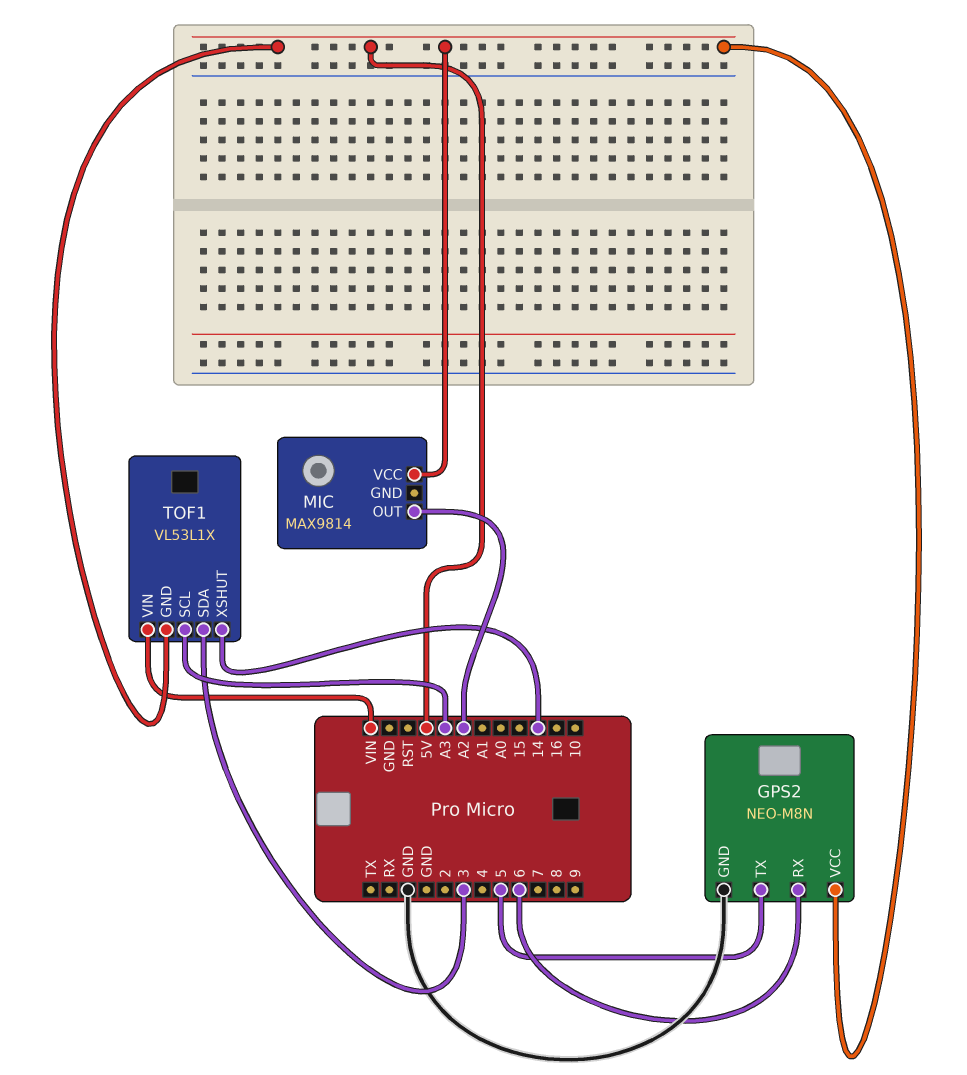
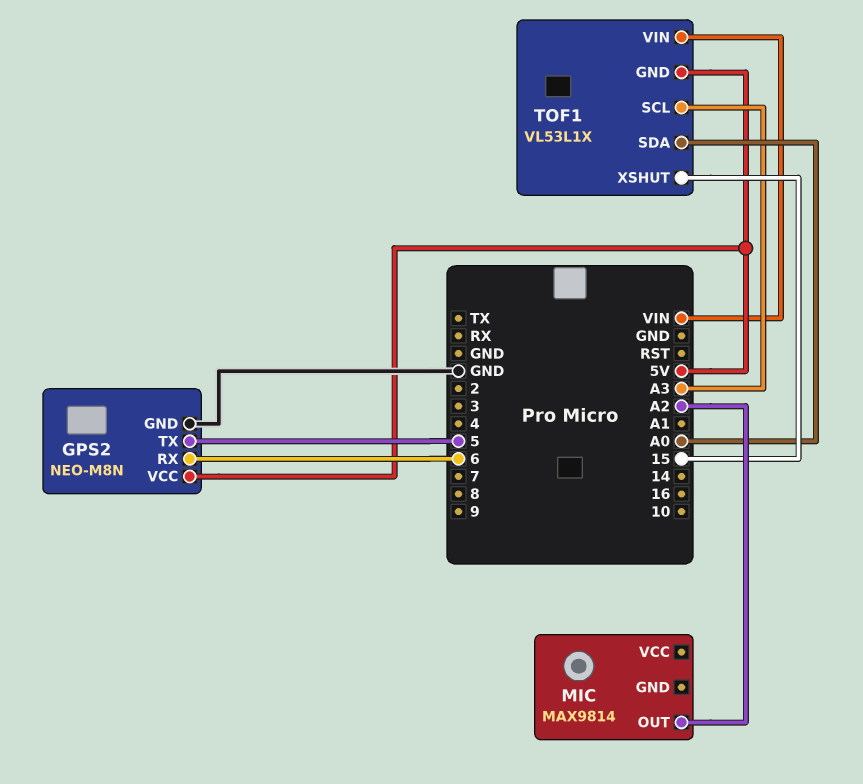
MIC pin VCC: 5V -> none
TOF1 pin SDA: 3 -> A0
TOF1 pin XSHUT: 14 -> 15

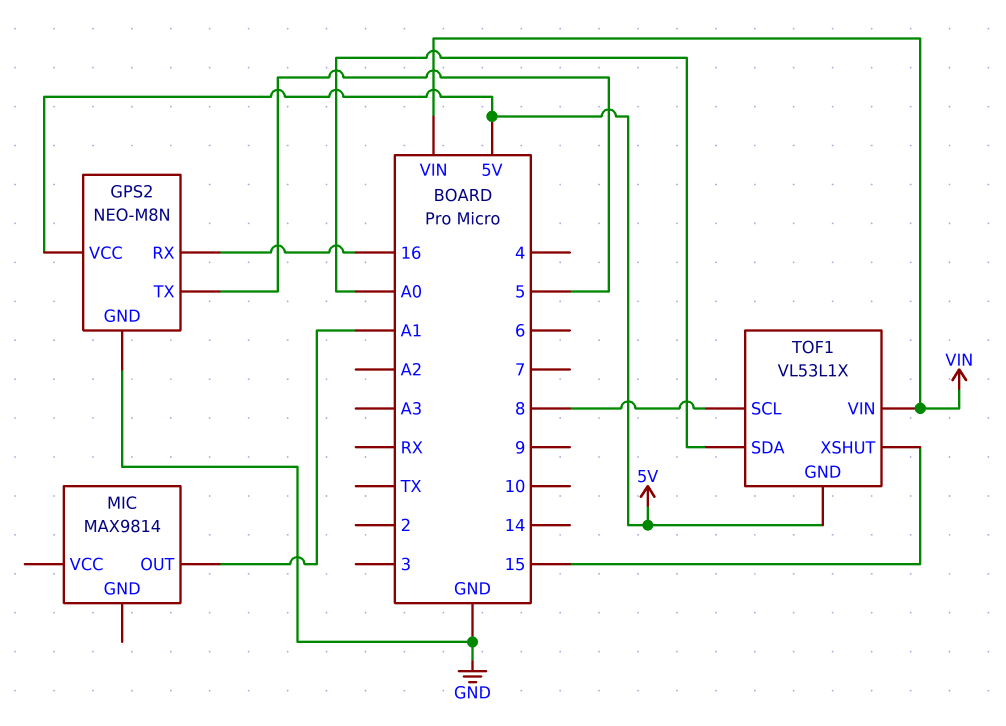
GPS2 pin RX: 6 -> 16
MIC pin OUT: A2 -> A1
TOF1 pin SCL: A3 -> 8

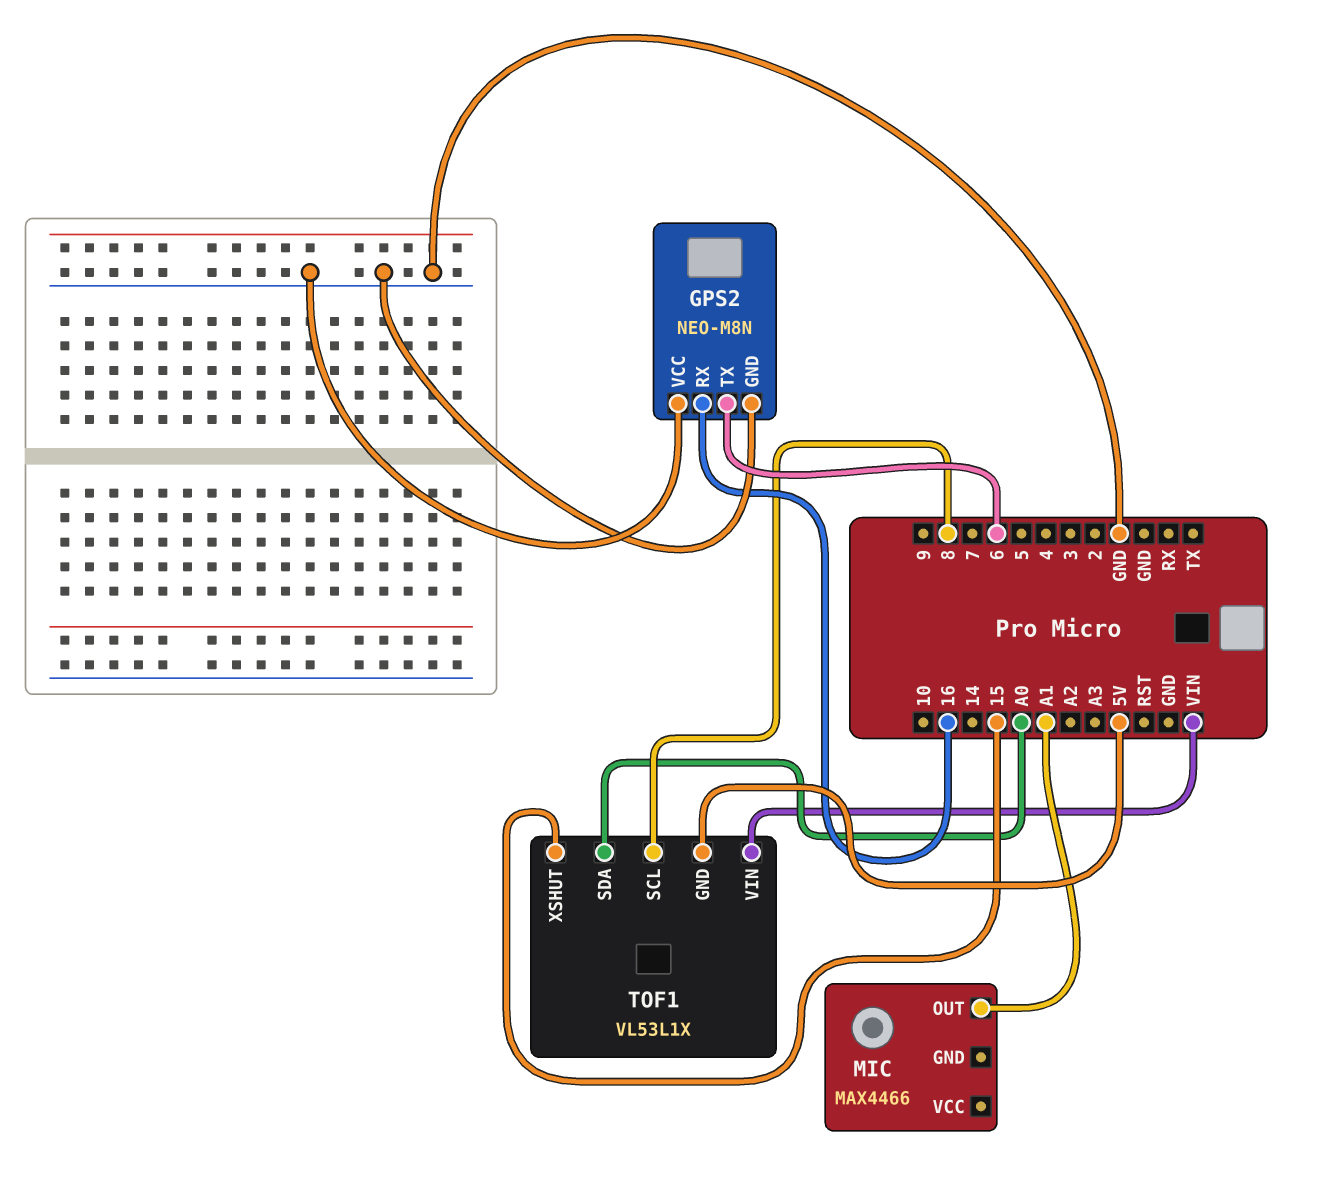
GPS2 pin TX: 5 -> 6
GPS2 pin VCC: 5V -> GND
MIC: MAX9814 -> MAX4466

